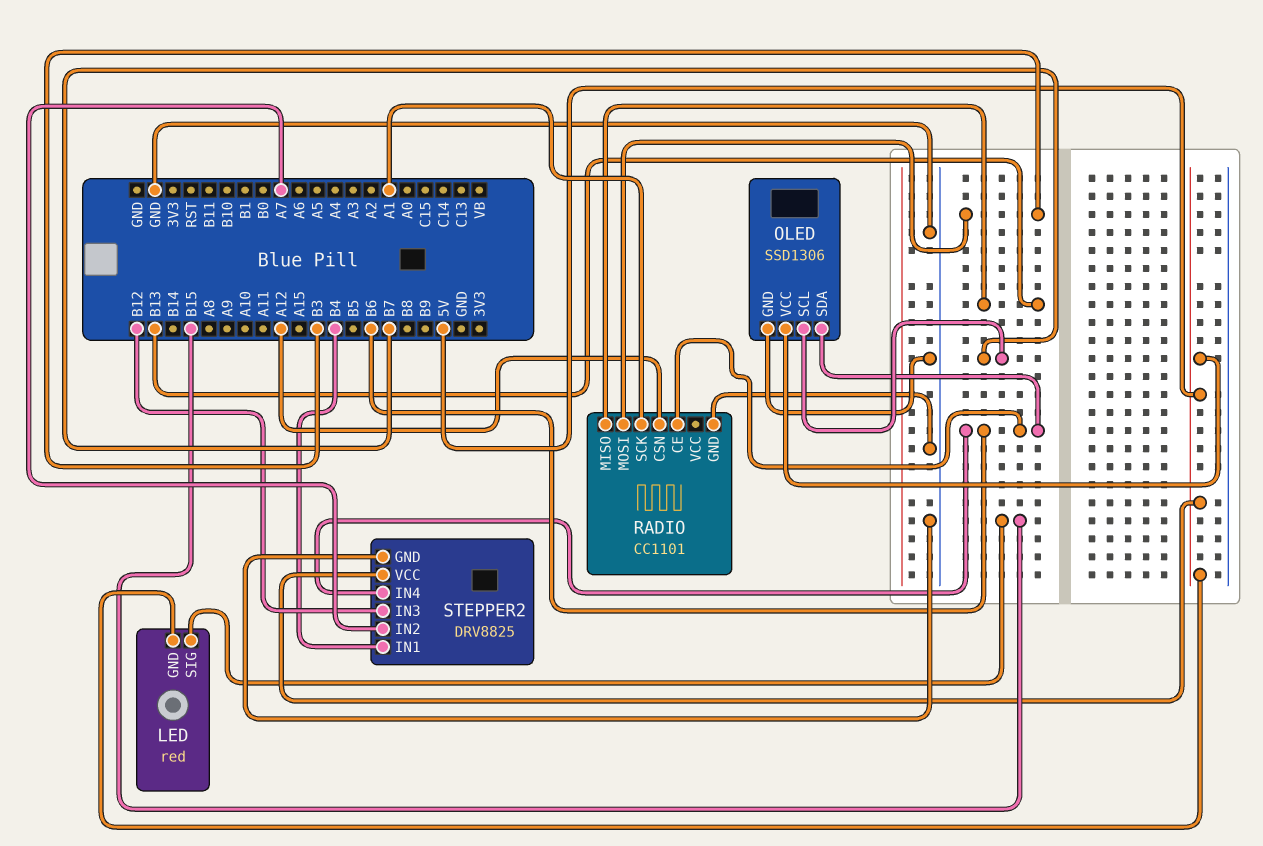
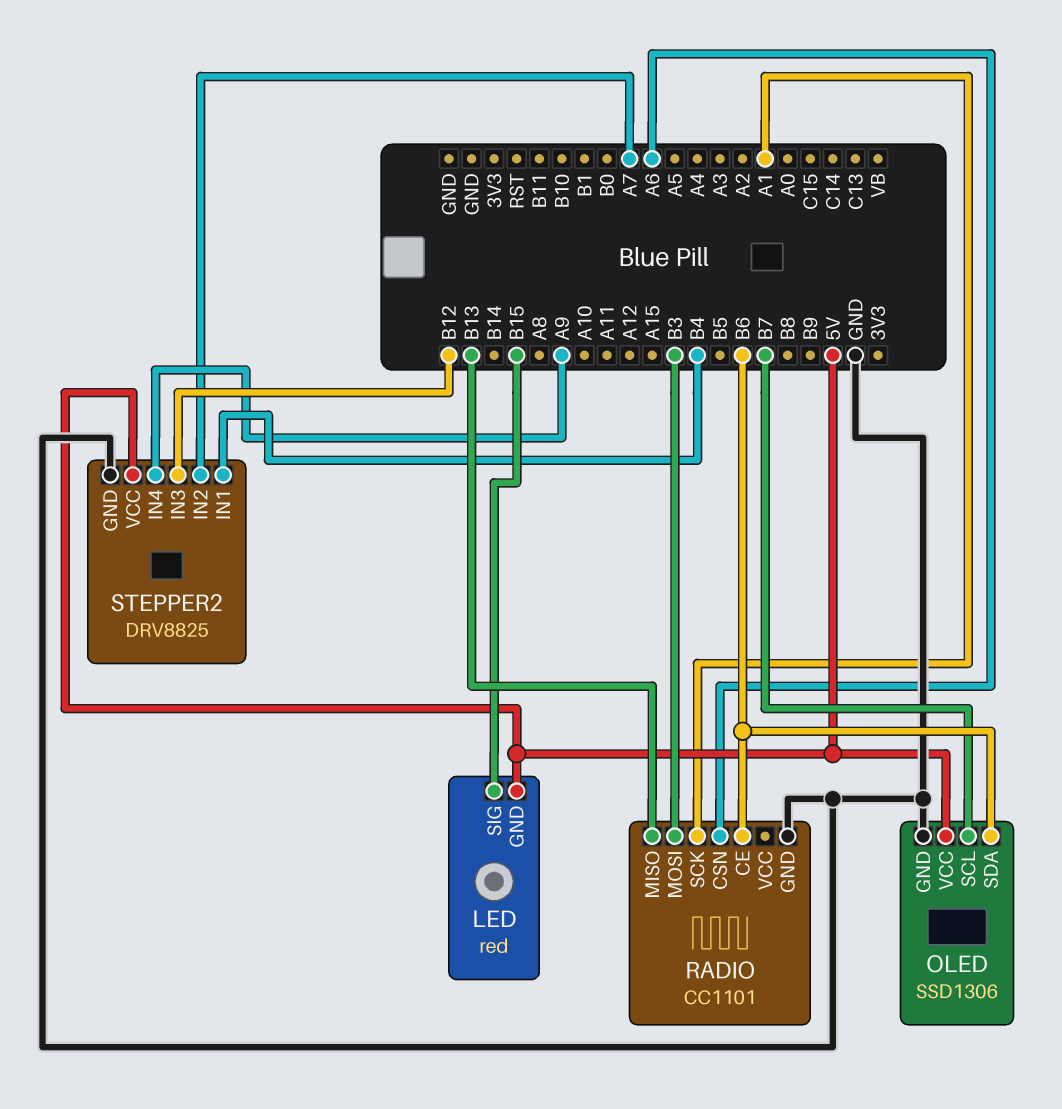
RADIO pin CSN: A12 -> A6
STEPPER2 pin IN4: B6 -> A9

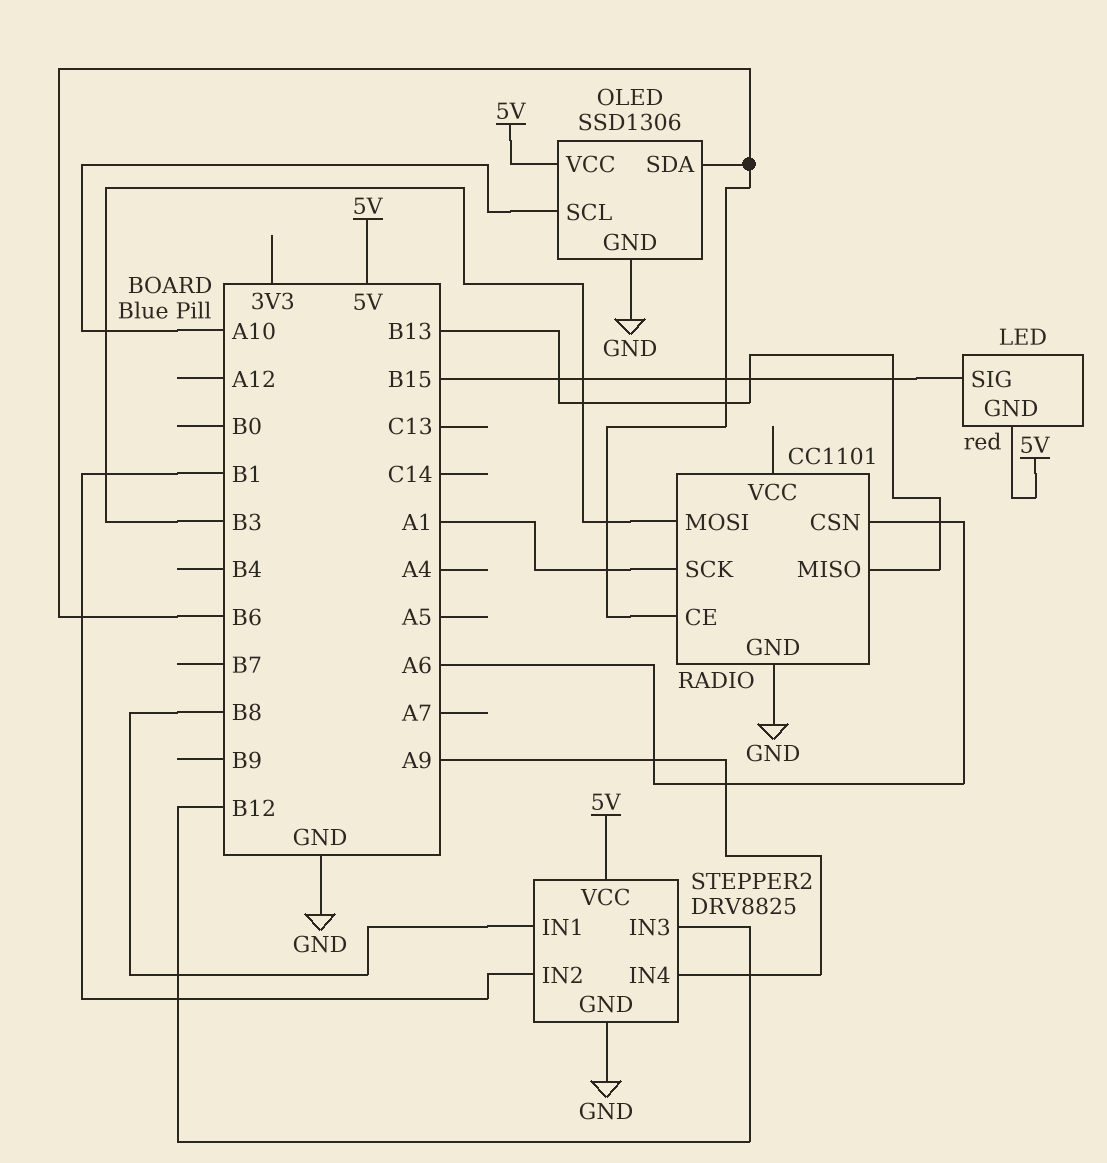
OLED pin SCL: B7 -> A10
STEPPER2 pin IN1: B4 -> B8
STEPPER2 pin IN2: A7 -> B1

